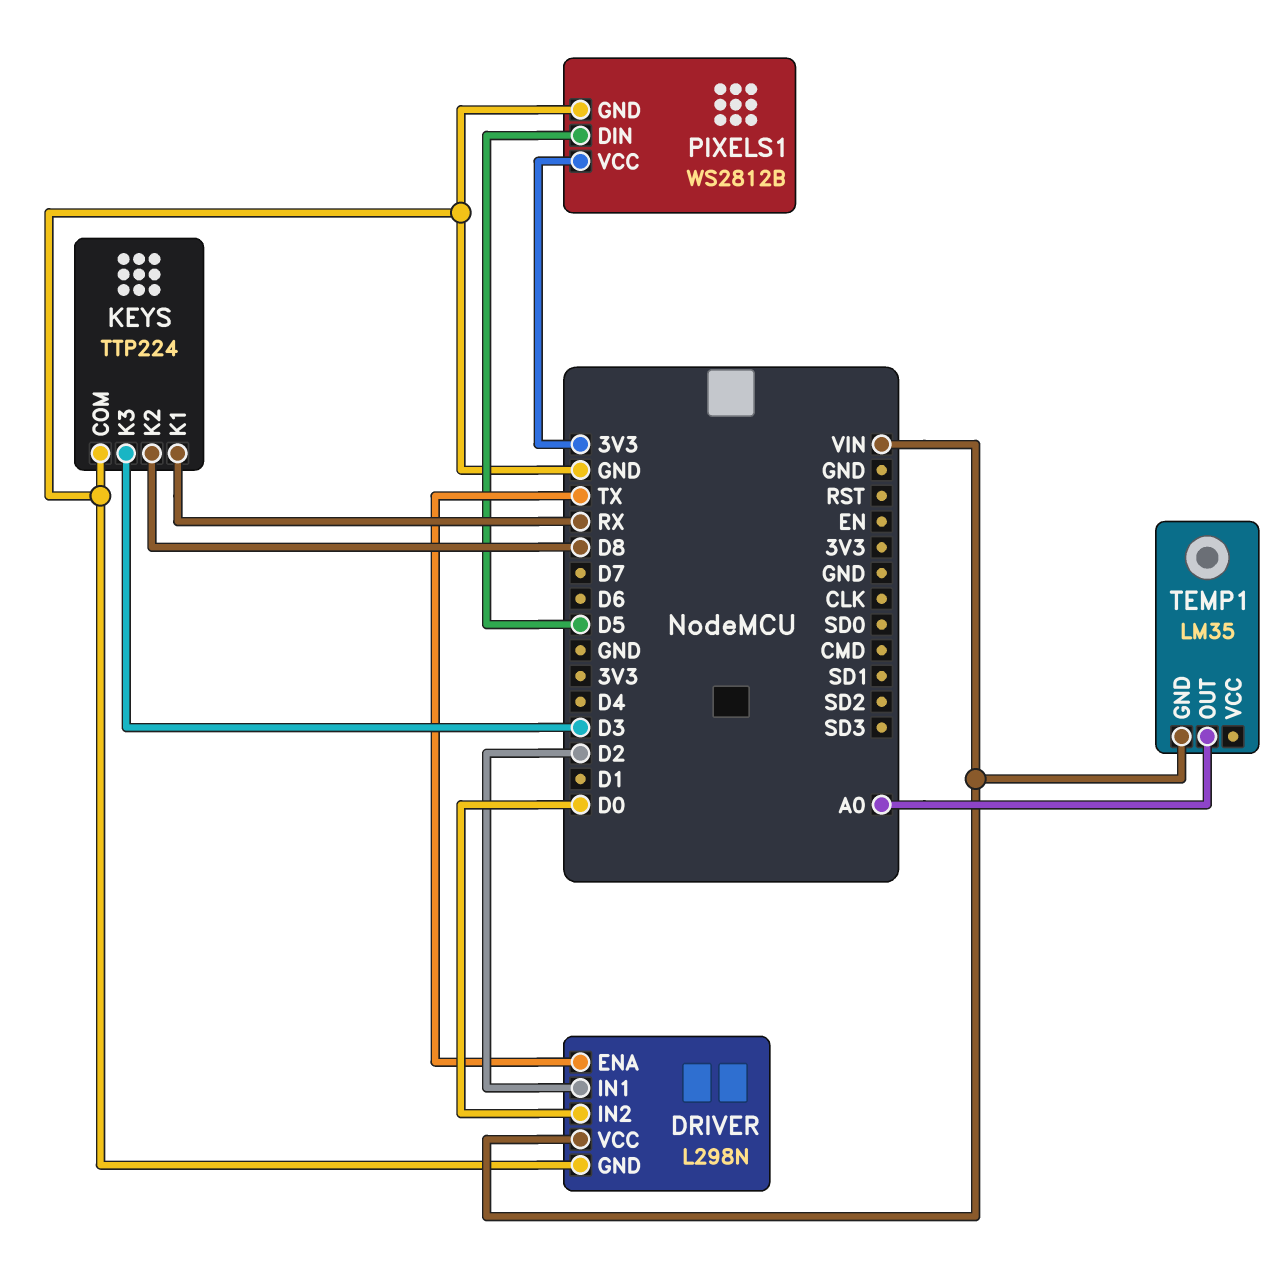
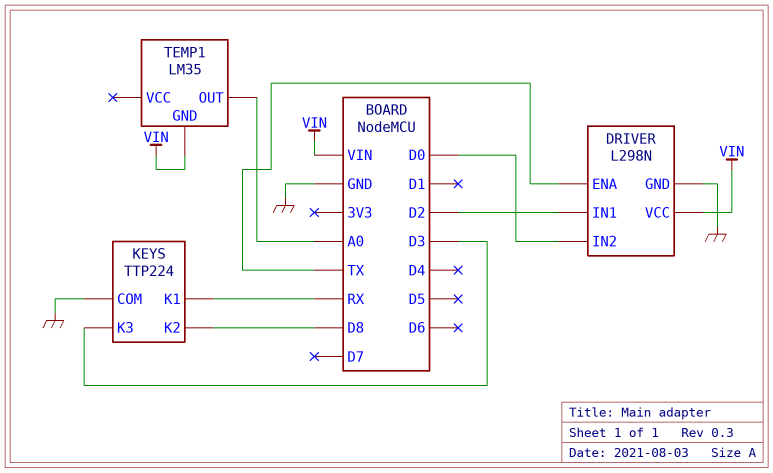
PIXELS1: WS2812B -> none
PIXELS1 pin DIN: D5 -> none
PIXELS1 pin GND: GND -> none
PIXELS1 pin VCC: 3V3 -> none

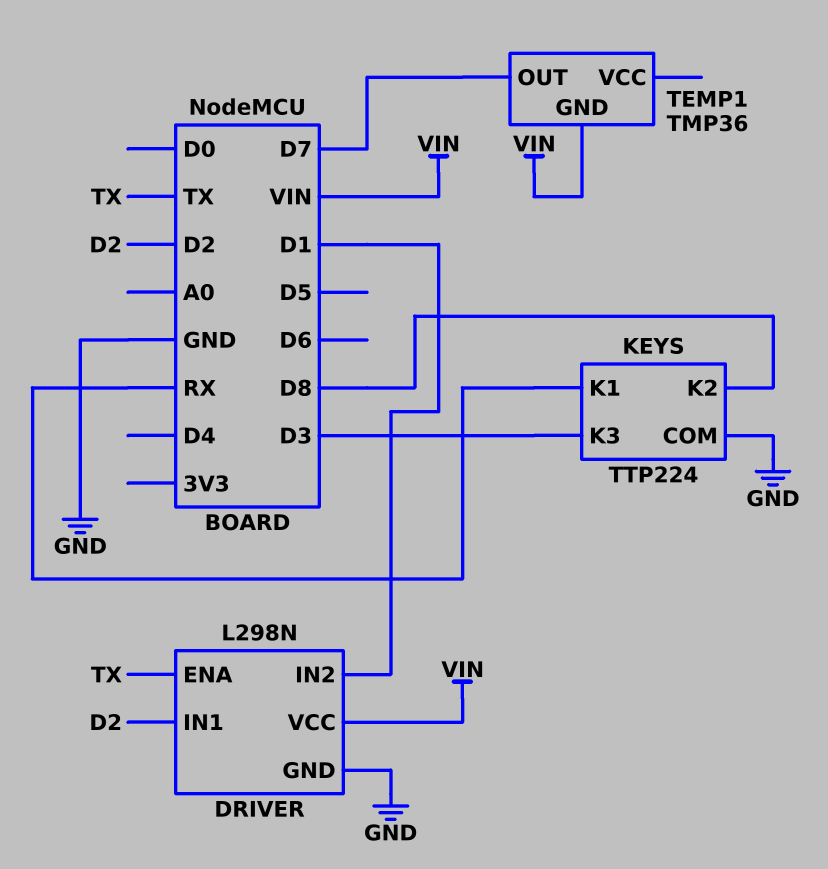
DRIVER pin IN2: D0 -> D1
TEMP1: LM35 -> TMP36
TEMP1 pin OUT: A0 -> D7

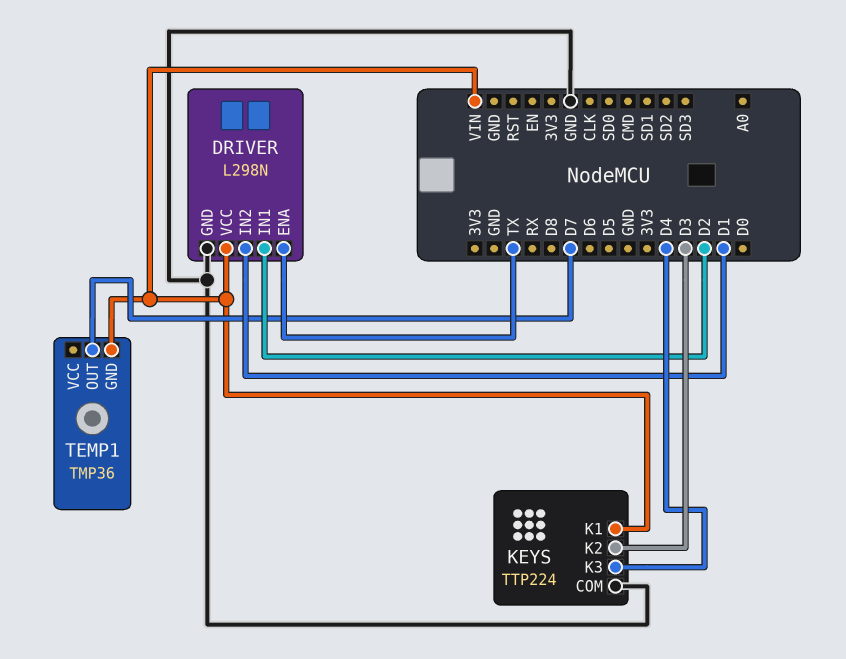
KEYS pin K1: RX -> VIN
KEYS pin K2: D8 -> D3
KEYS pin K3: D3 -> D4

